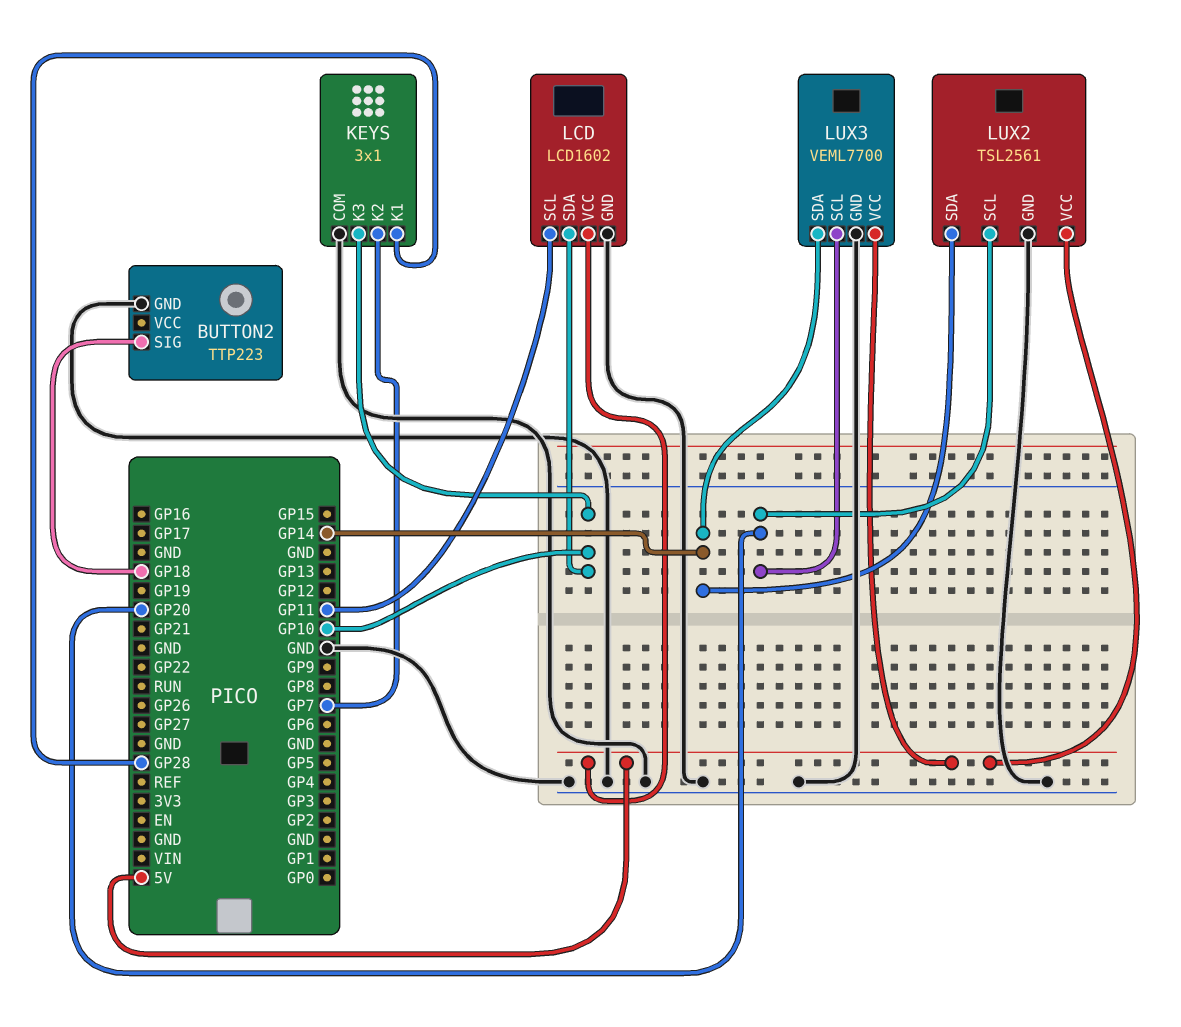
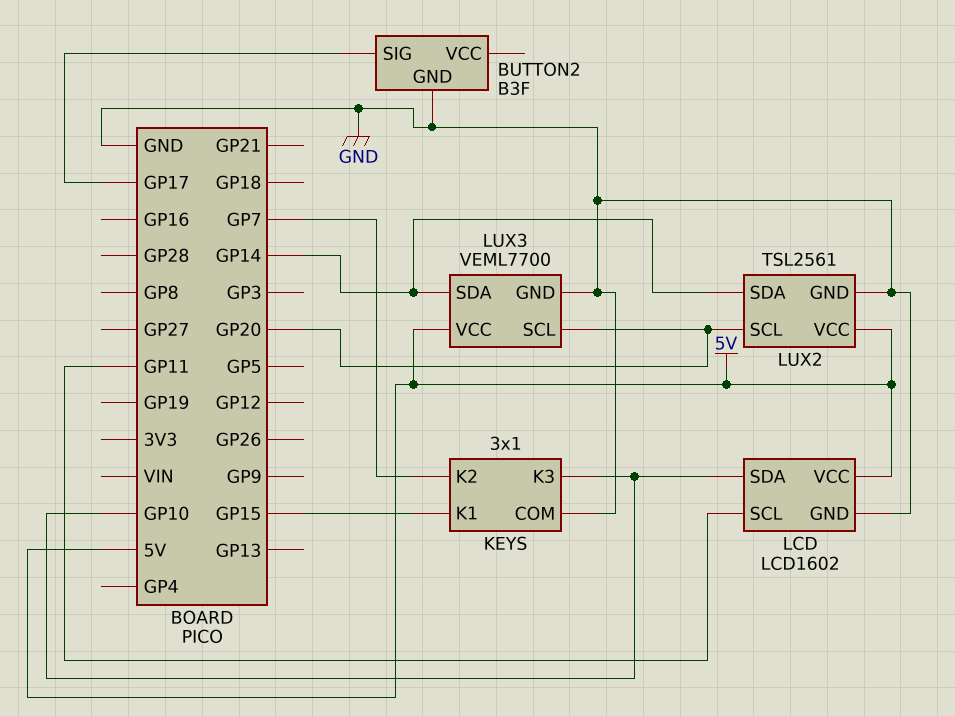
BUTTON2: TTP223 -> B3F
BUTTON2 pin SIG: GP18 -> GP17
KEYS pin K1: GP28 -> GP15

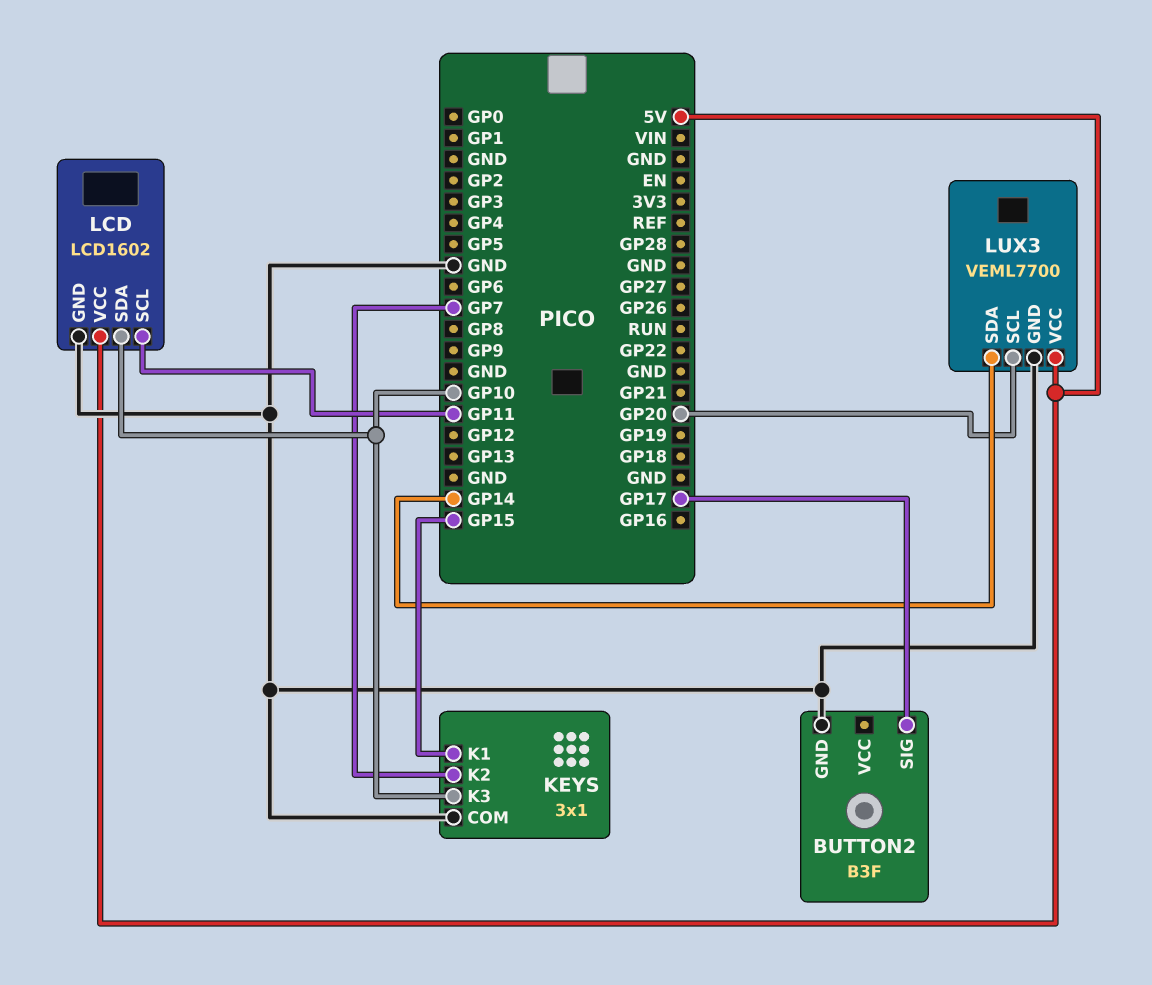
LUX2: TSL2561 -> none
LUX2 pin GND: GND -> none
LUX2 pin SCL: GP20 -> none
LUX2 pin SDA: GP14 -> none
LUX2 pin VCC: 5V -> none

